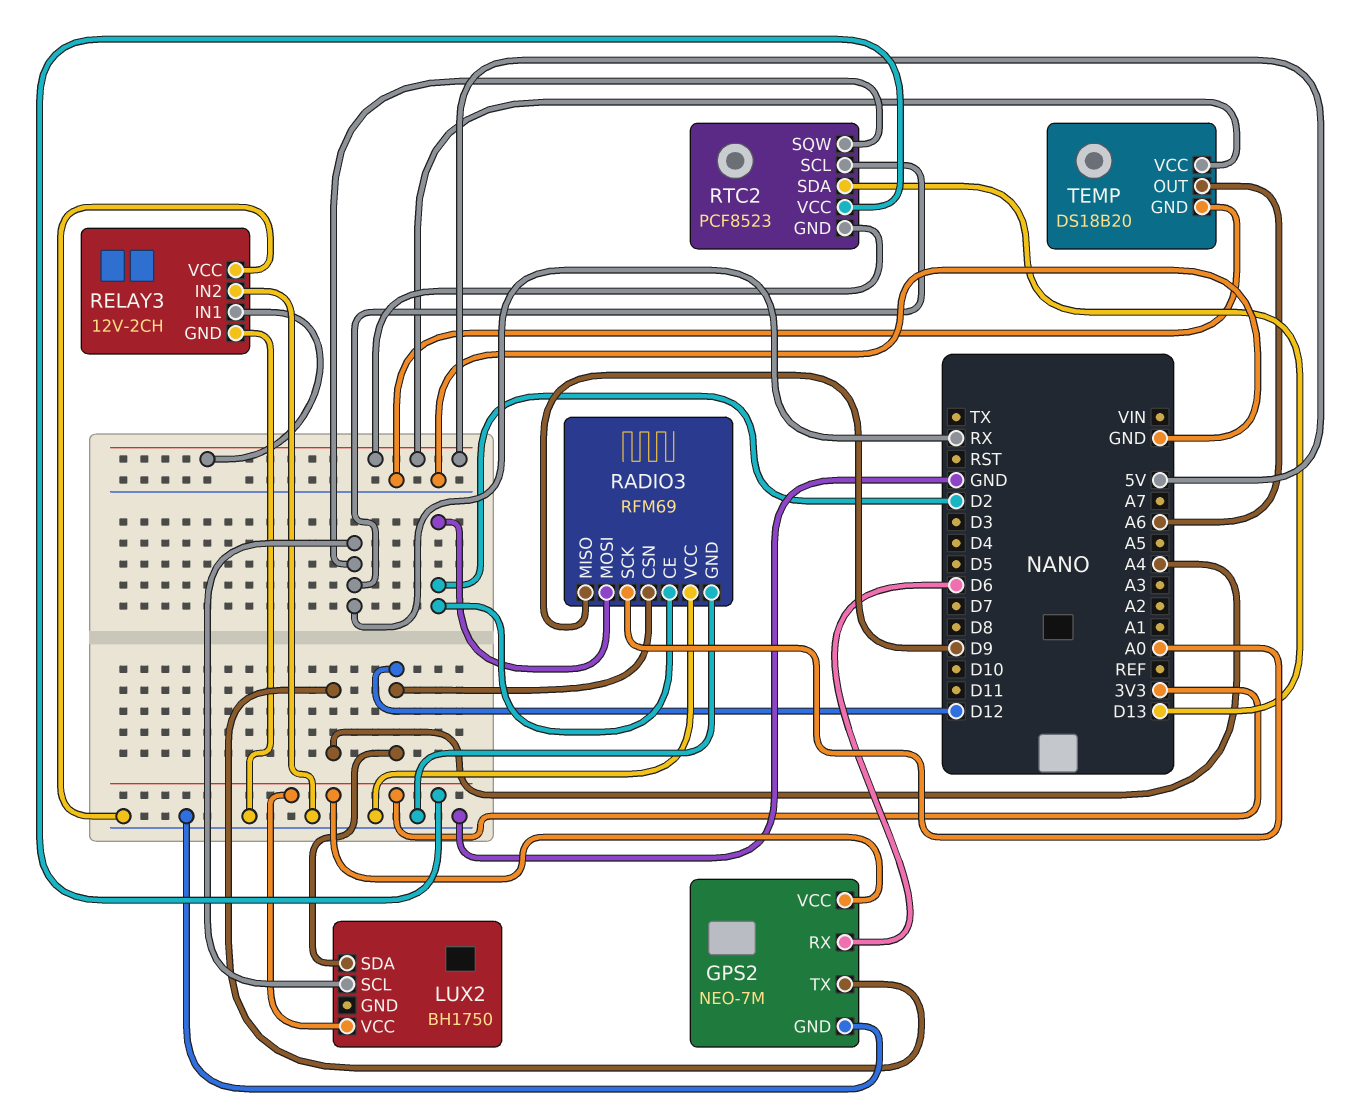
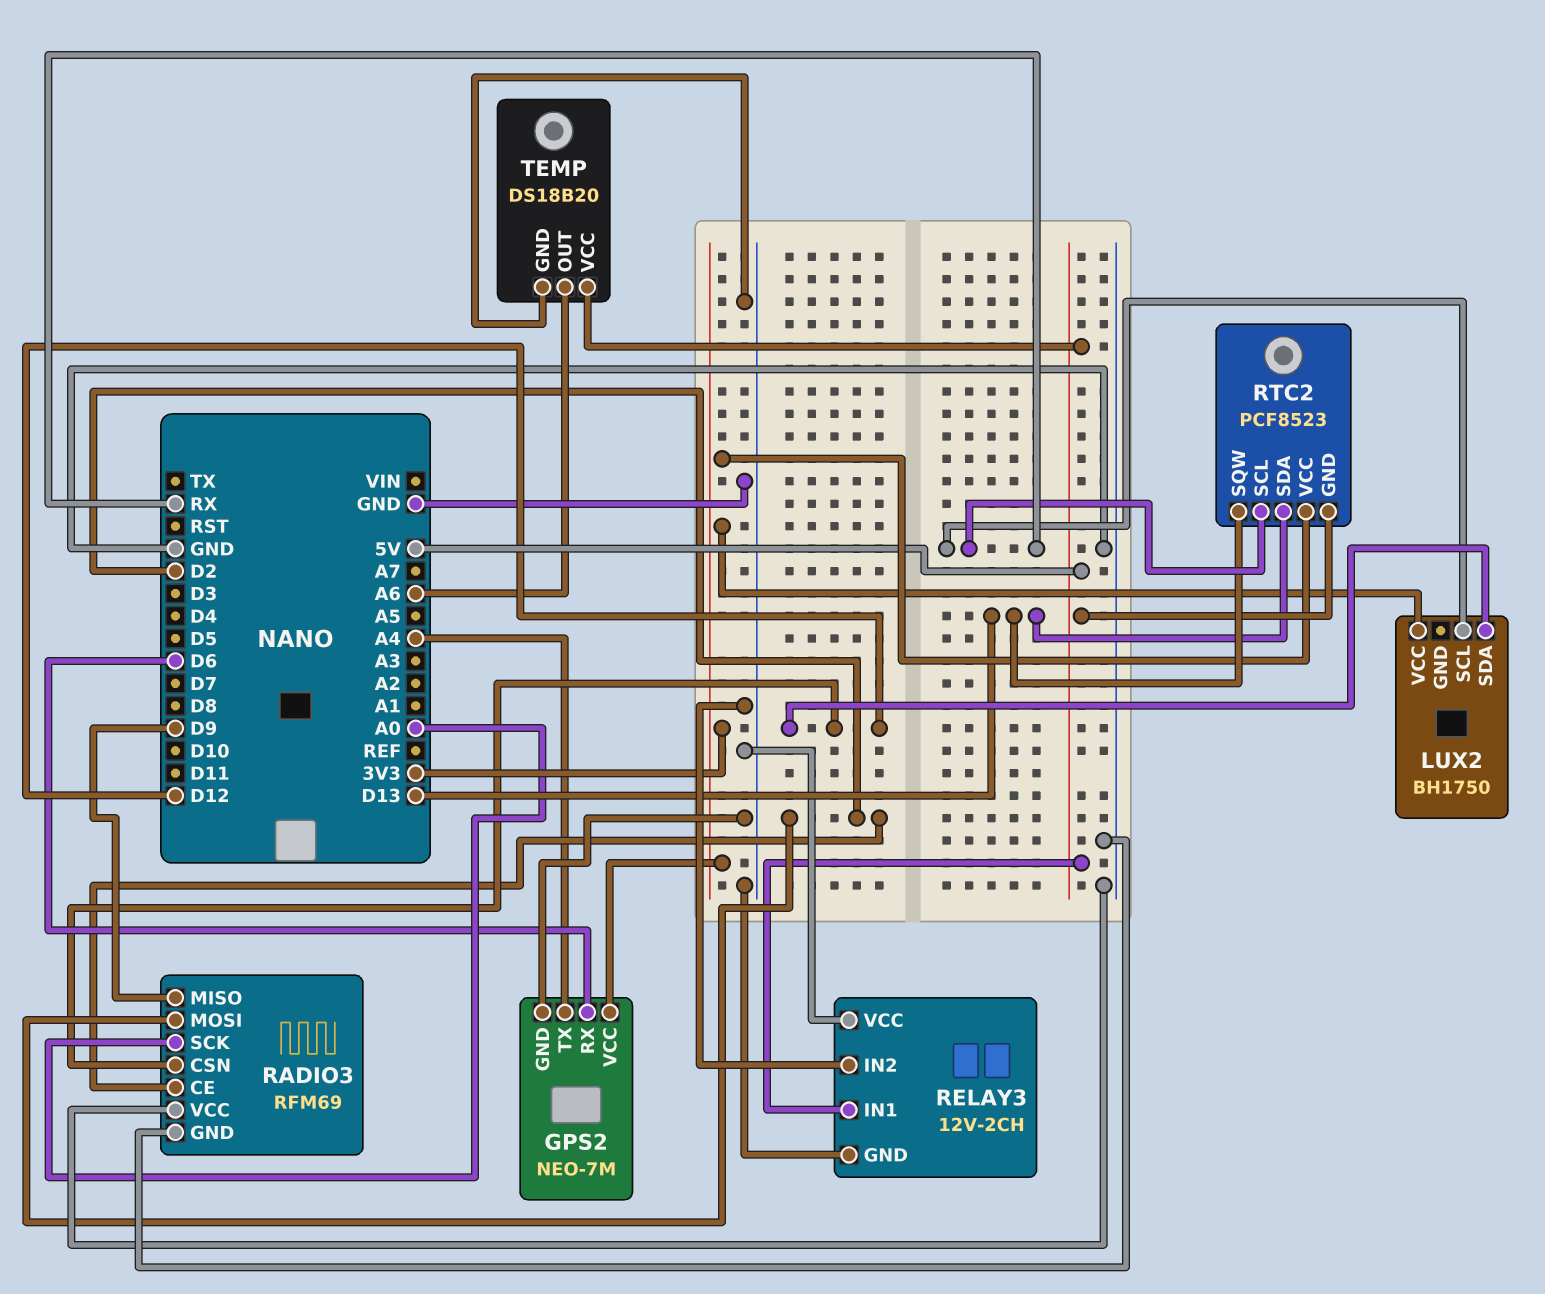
RTC2 pin SQW: RX -> D13

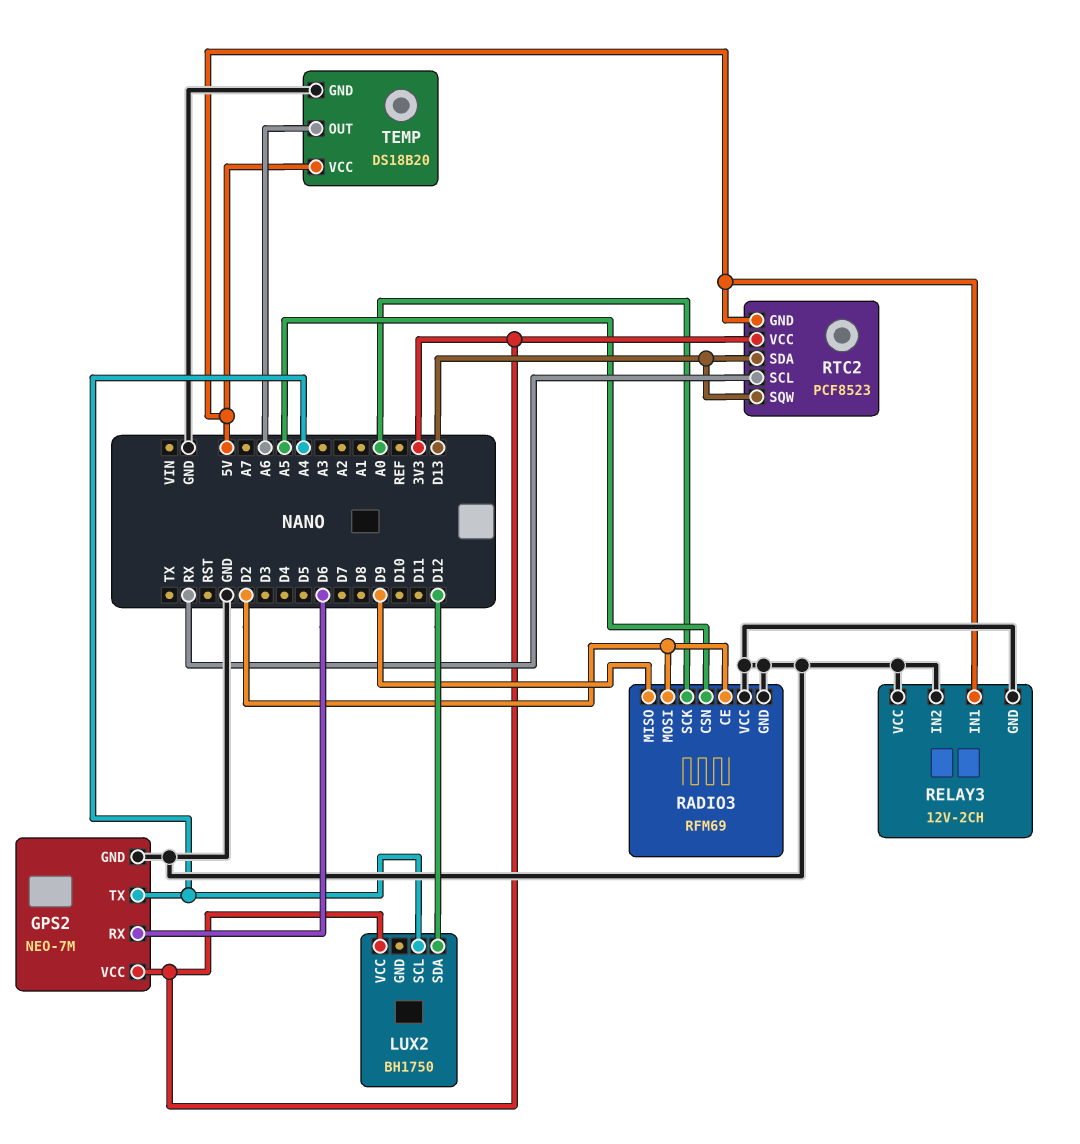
LUX2 pin SCL: RX -> A4
RADIO3 pin CSN: D12 -> A5

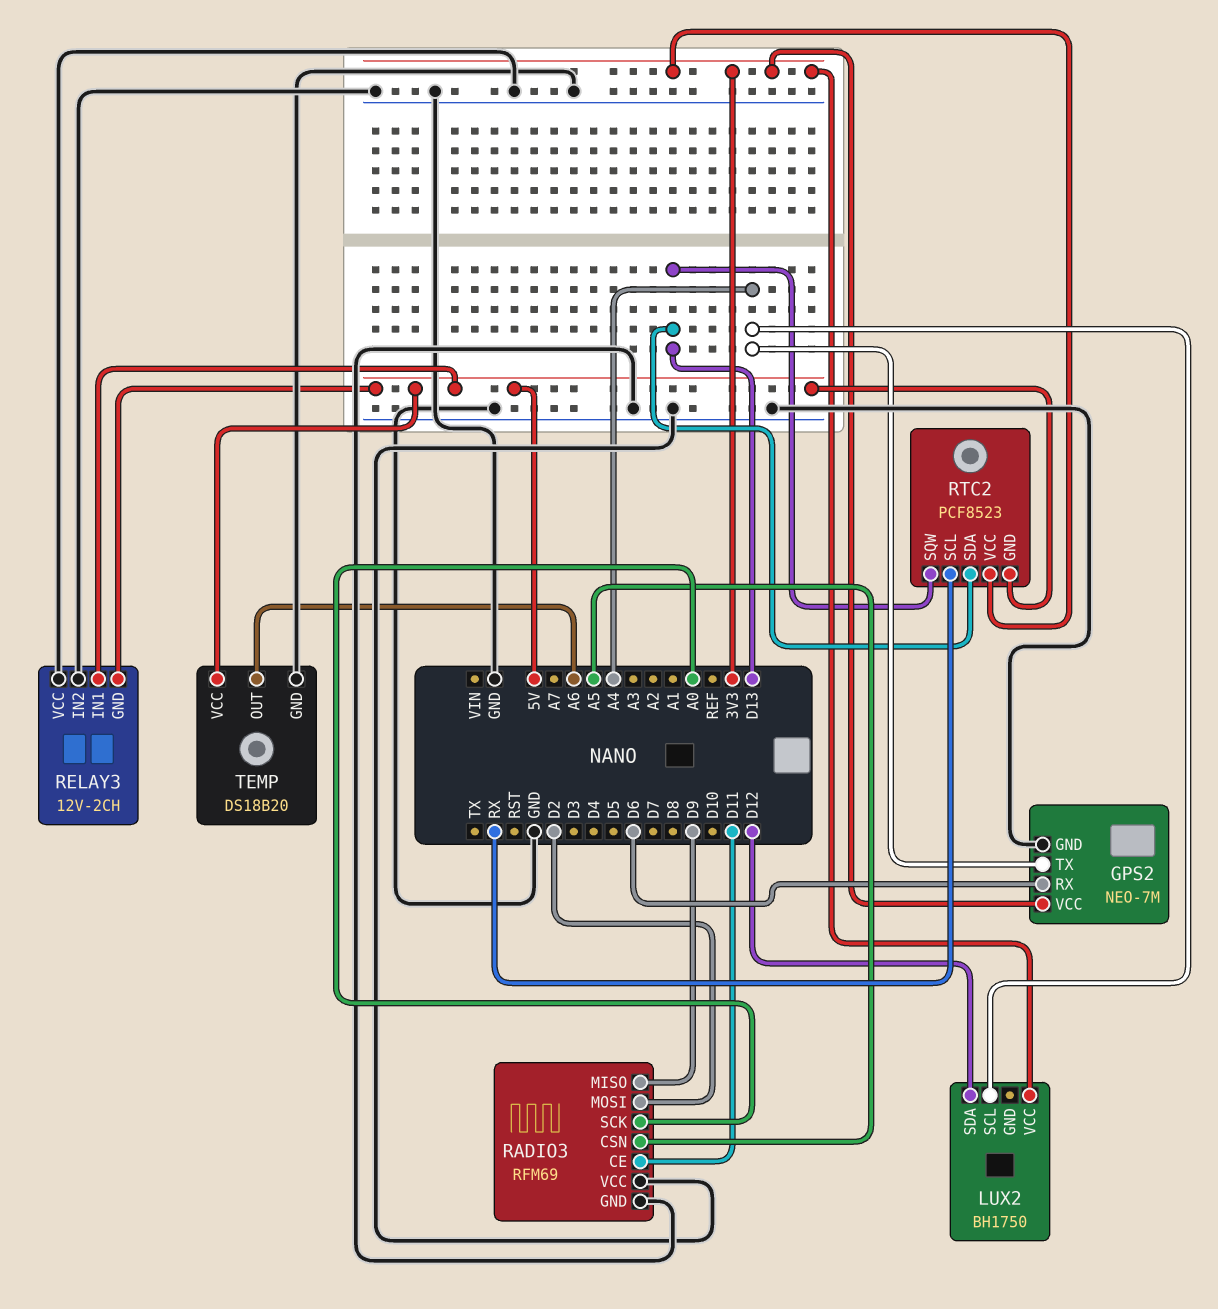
RADIO3 pin CE: D2 -> D11
RELAY3 pin GND: GND -> 5V

